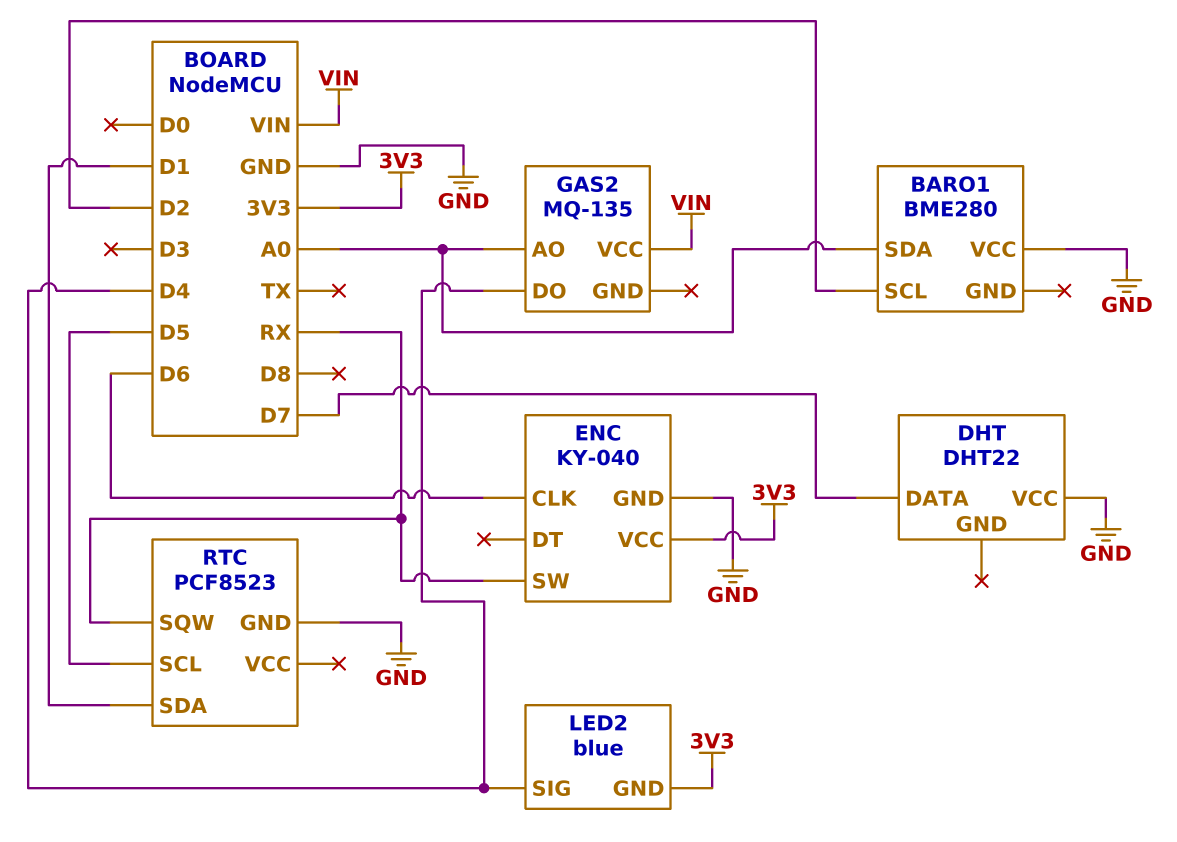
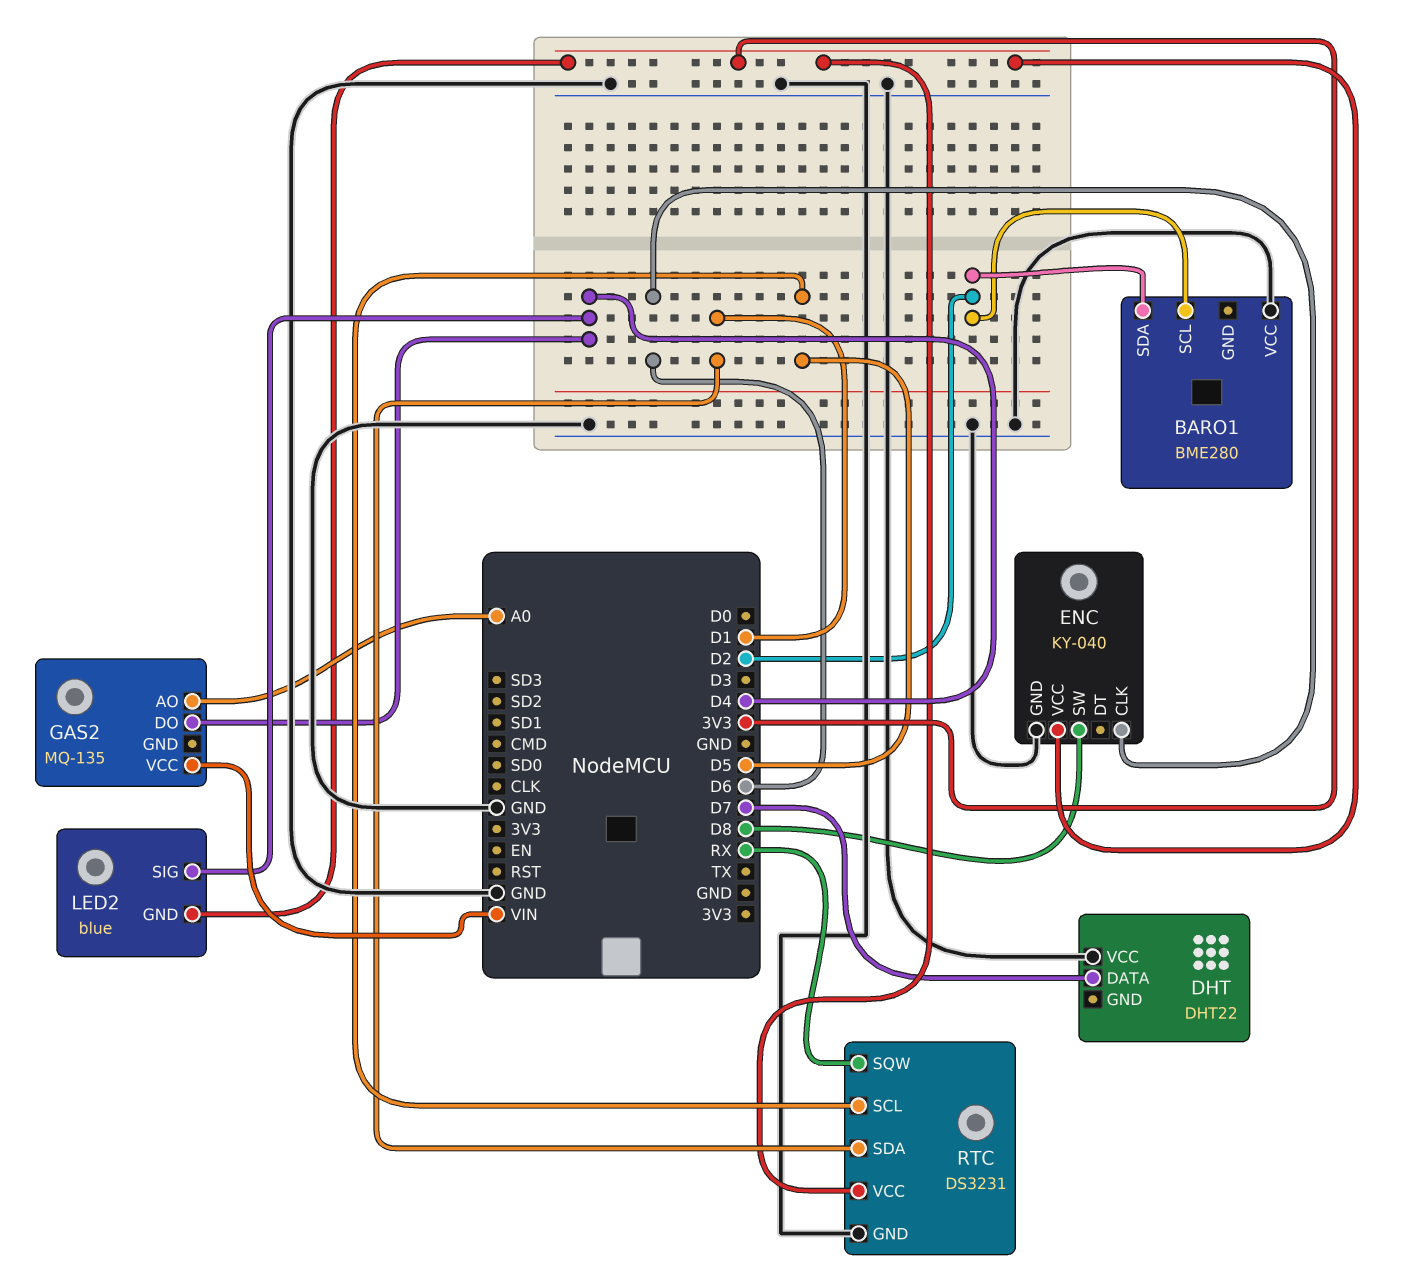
BARO1 pin SDA: A0 -> D2
ENC pin SW: RX -> D8
RTC: PCF8523 -> DS3231
RTC pin VCC: none -> 3V3

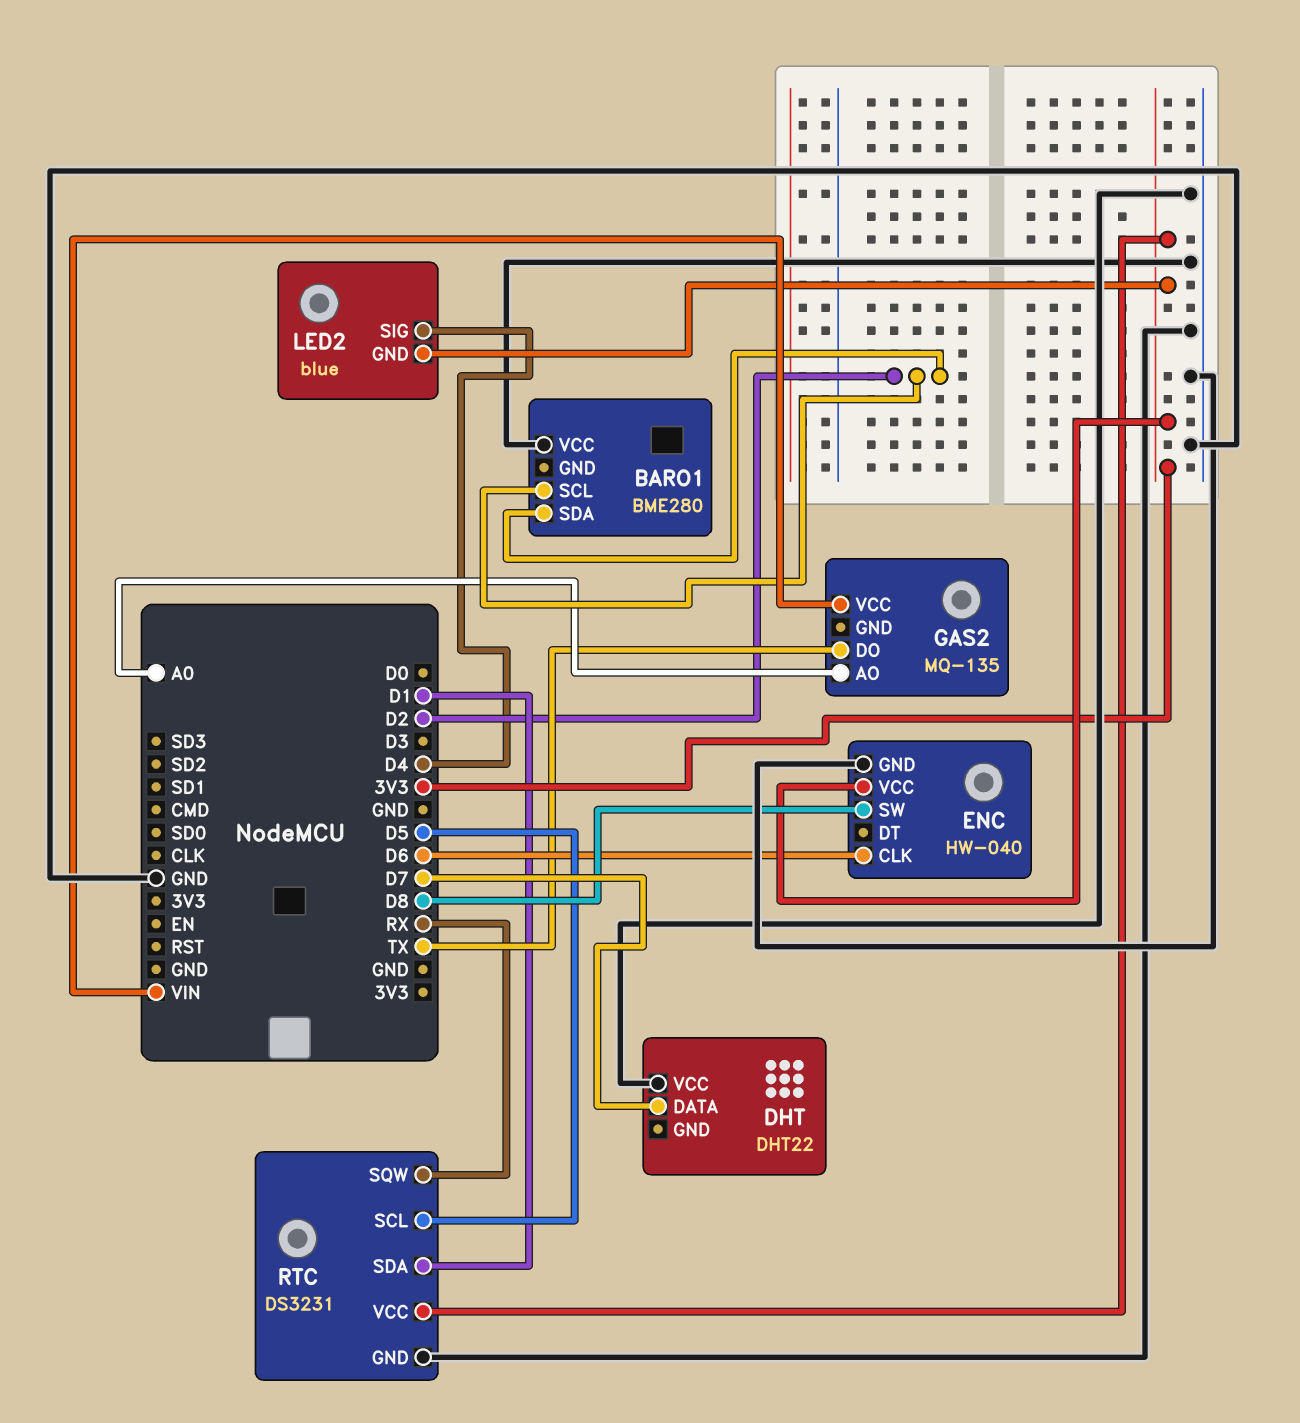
ENC: KY-040 -> HW-040
GAS2 pin DO: D4 -> TX

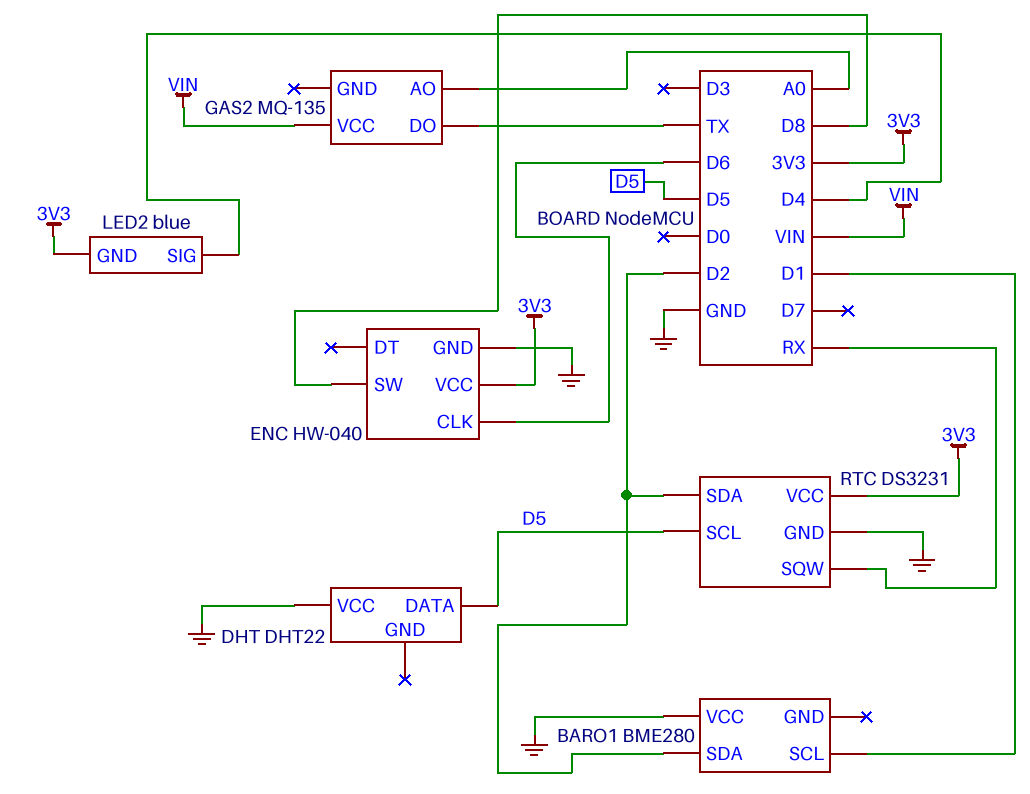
BARO1 pin SCL: D2 -> D1
DHT pin DATA: D7 -> D5
RTC pin SDA: D1 -> D2

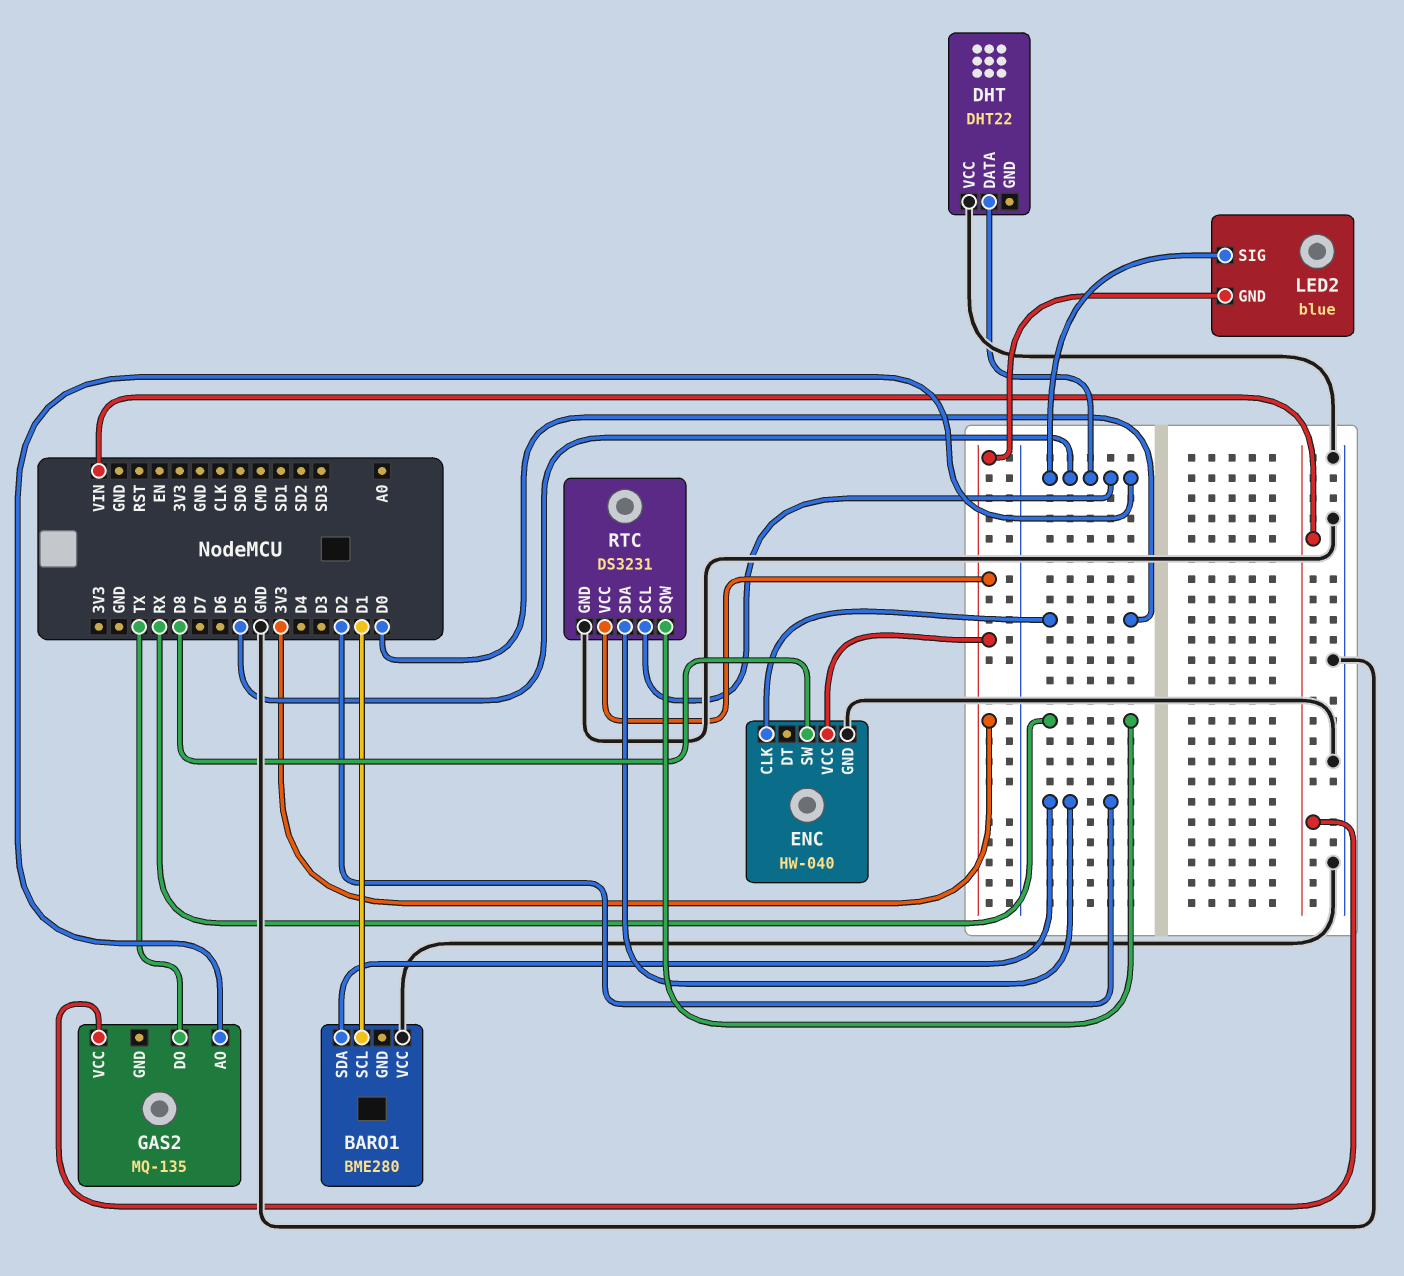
ENC pin CLK: D6 -> D0
GAS2 pin AO: A0 -> D5
LED2 pin SIG: D4 -> D5

